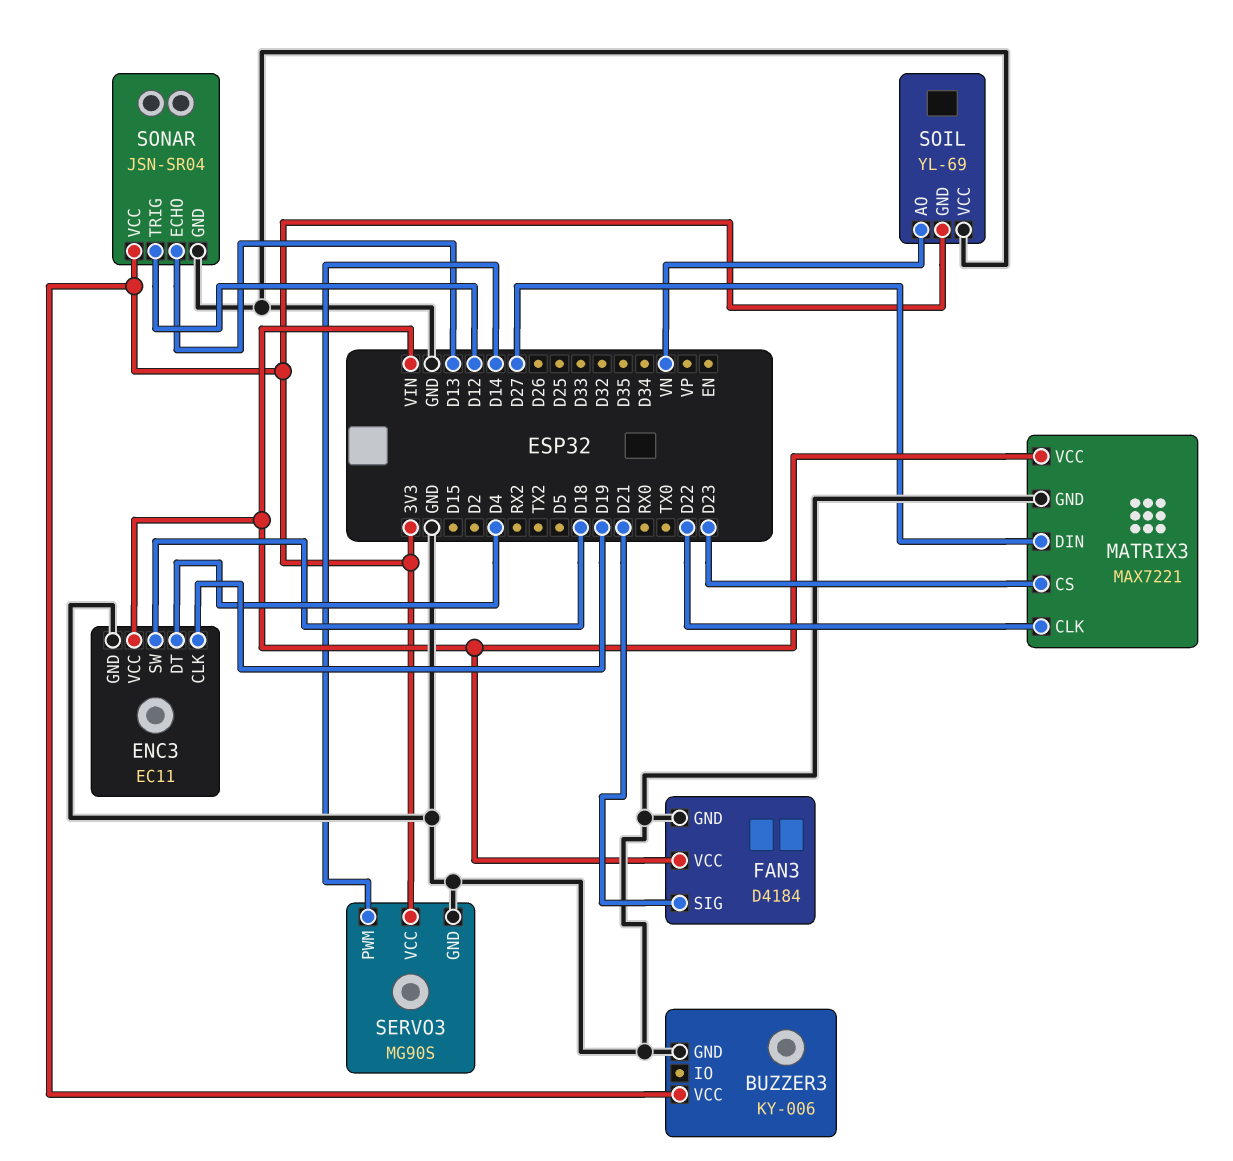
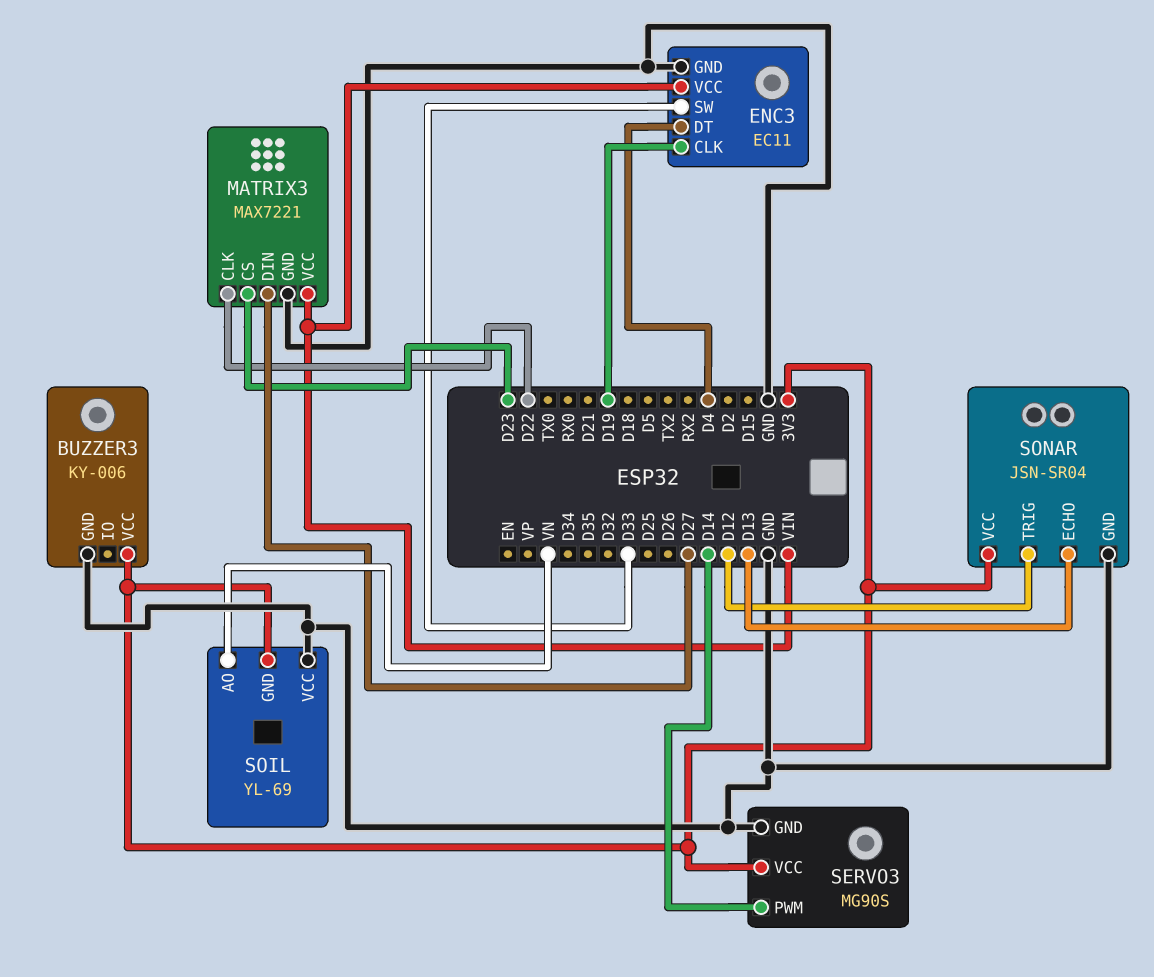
ENC3 pin SW: D18 -> D33
FAN3: D4184 -> none
FAN3 pin GND: GND -> none
FAN3 pin SIG: D21 -> none
FAN3 pin VCC: VIN -> none

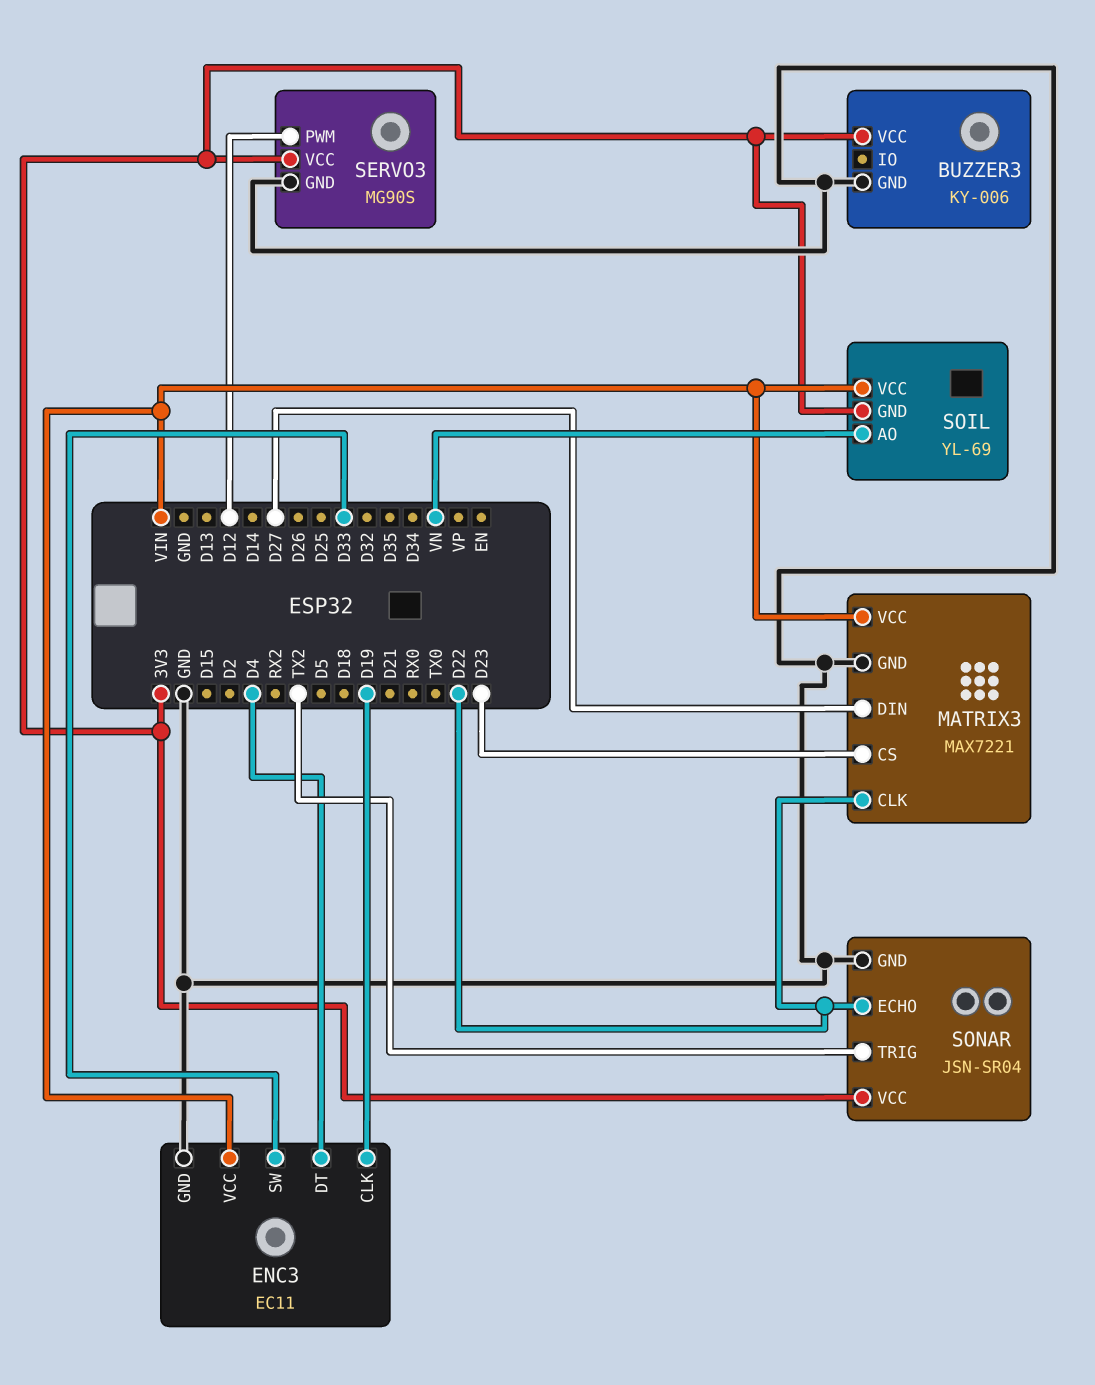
SERVO3 pin PWM: D14 -> D12
SOIL pin VCC: GND -> VIN
SONAR pin ECHO: D13 -> D22
SONAR pin TRIG: D12 -> TX2

